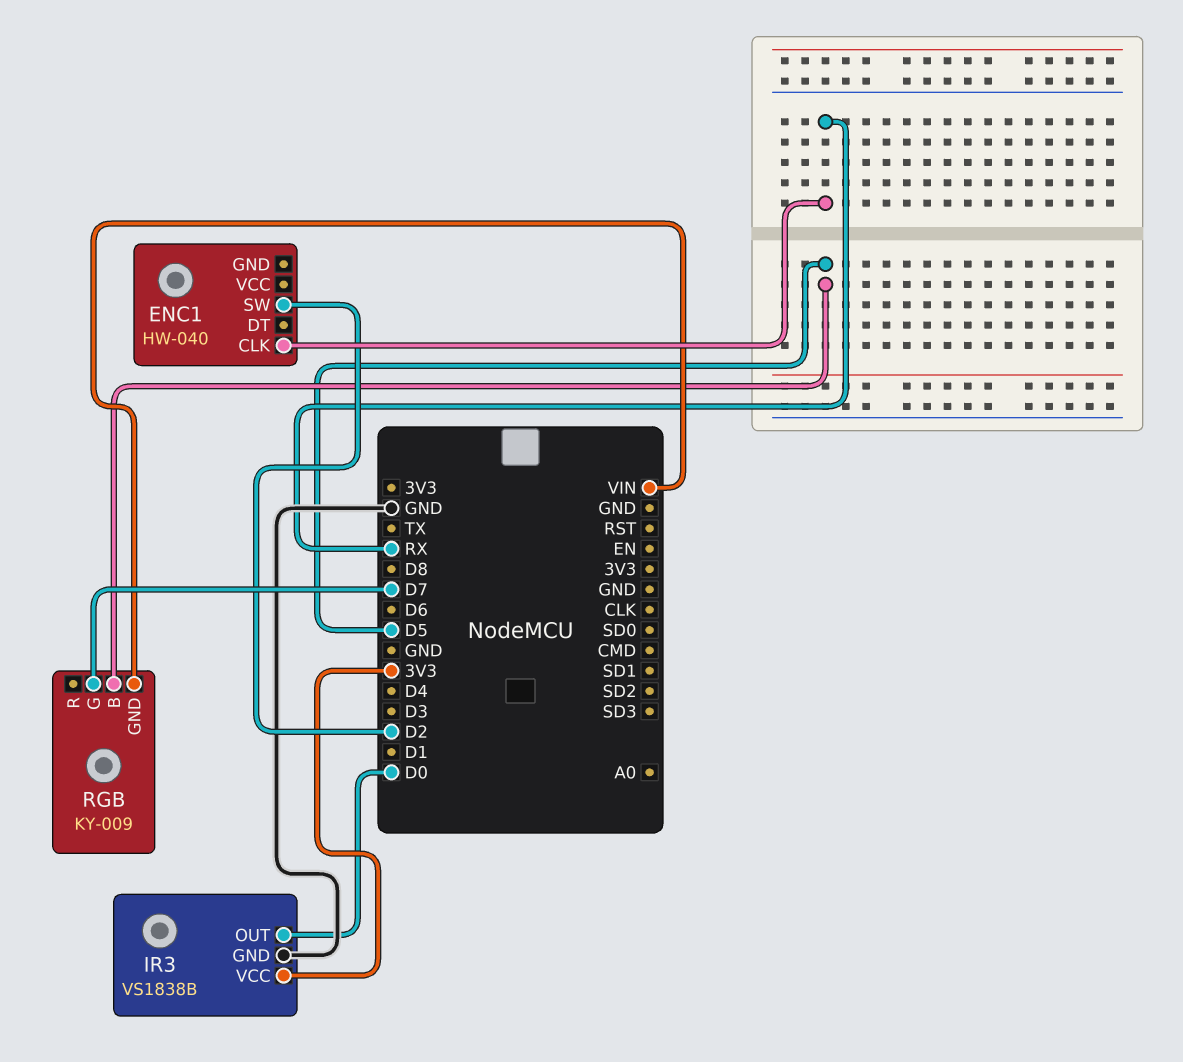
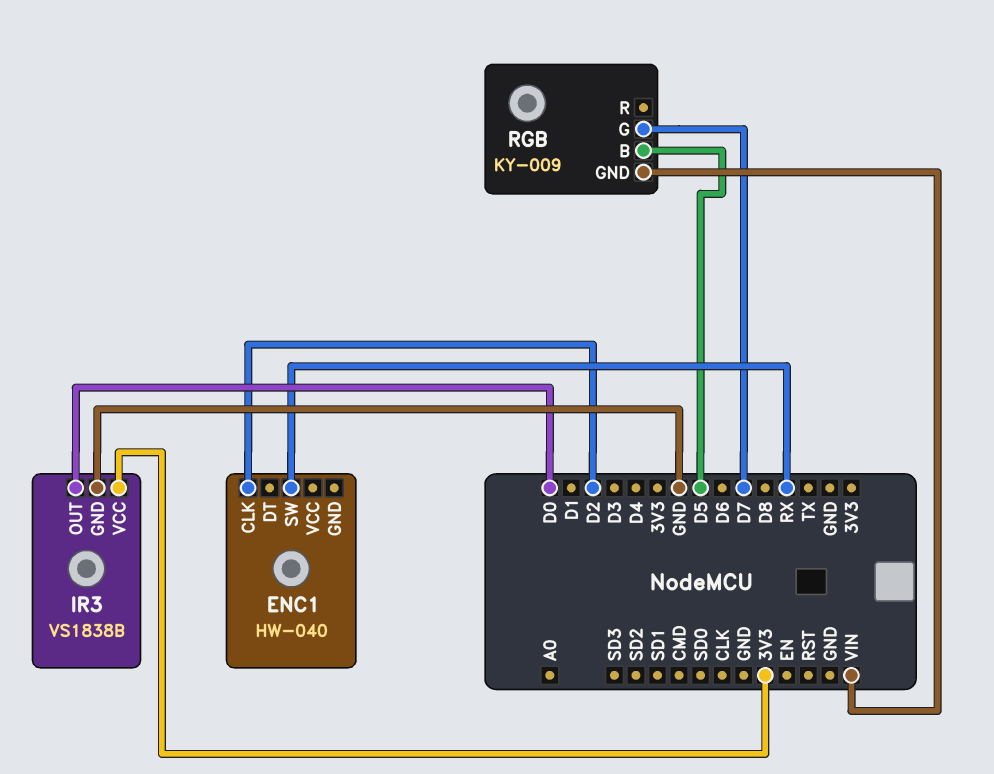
ENC1 pin CLK: RX -> D2
ENC1 pin SW: D2 -> RX

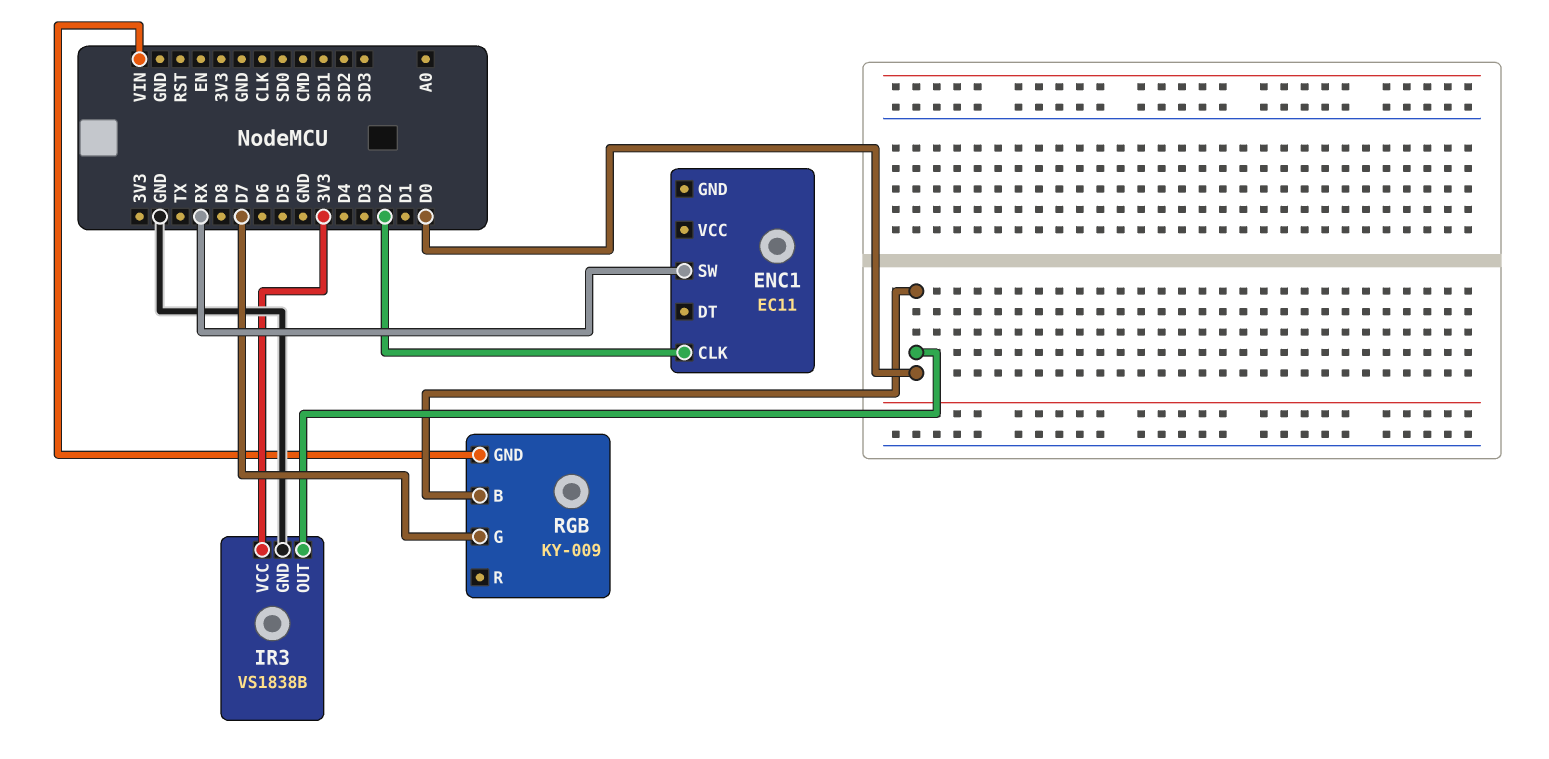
ENC1: HW-040 -> EC11
RGB pin B: D5 -> D0

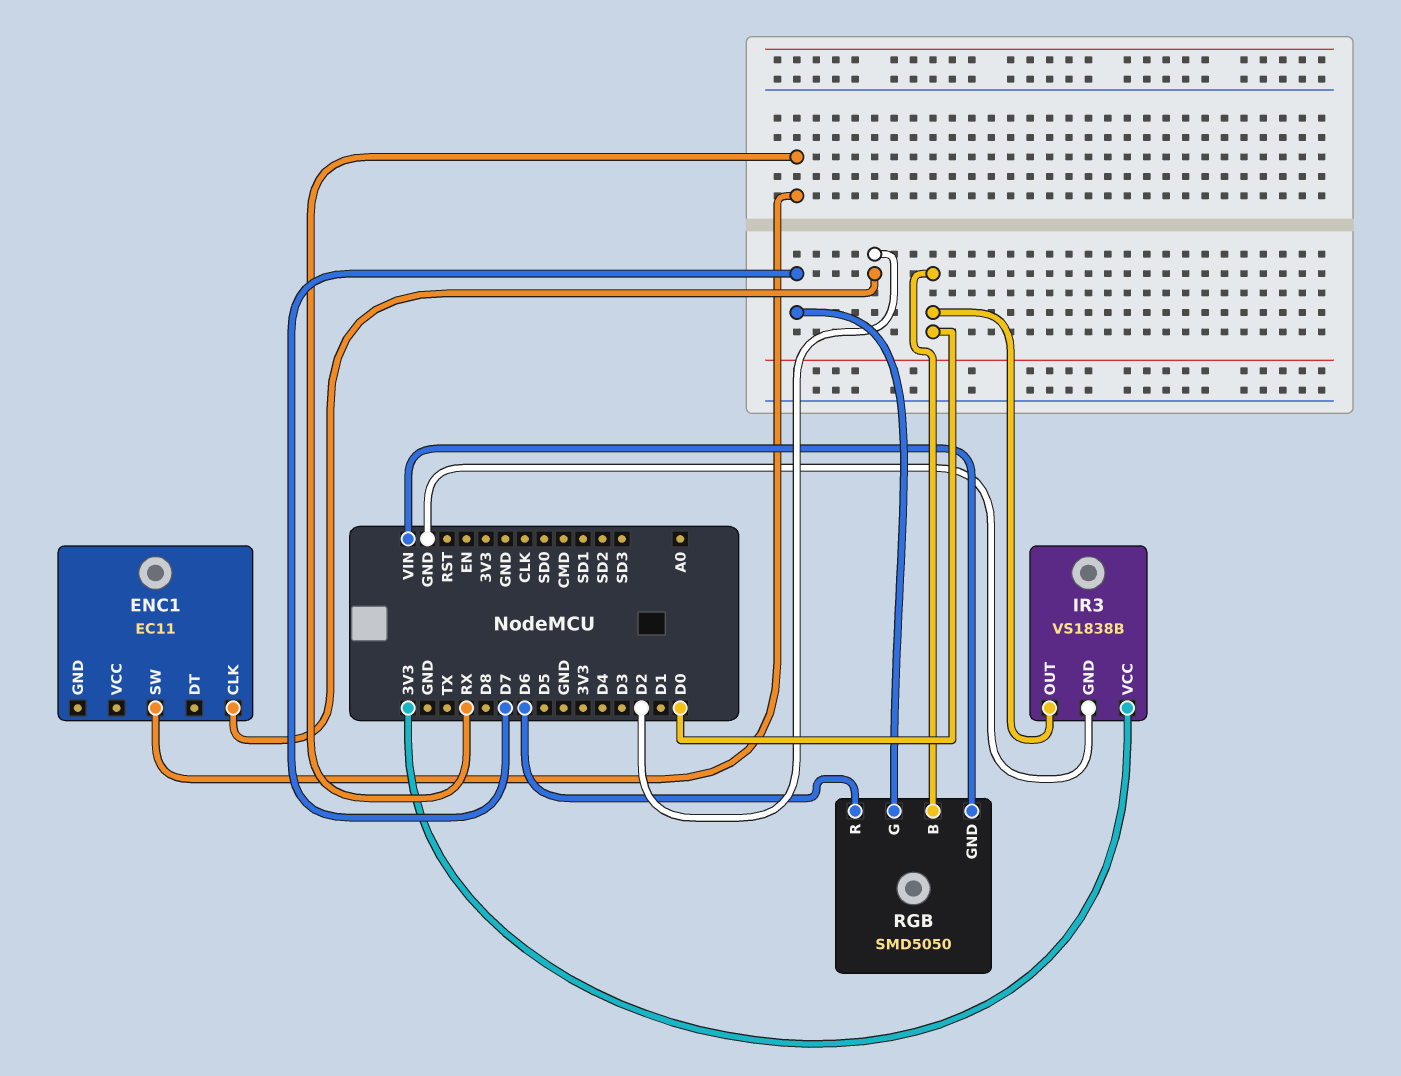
RGB: KY-009 -> SMD5050
RGB pin R: none -> D6

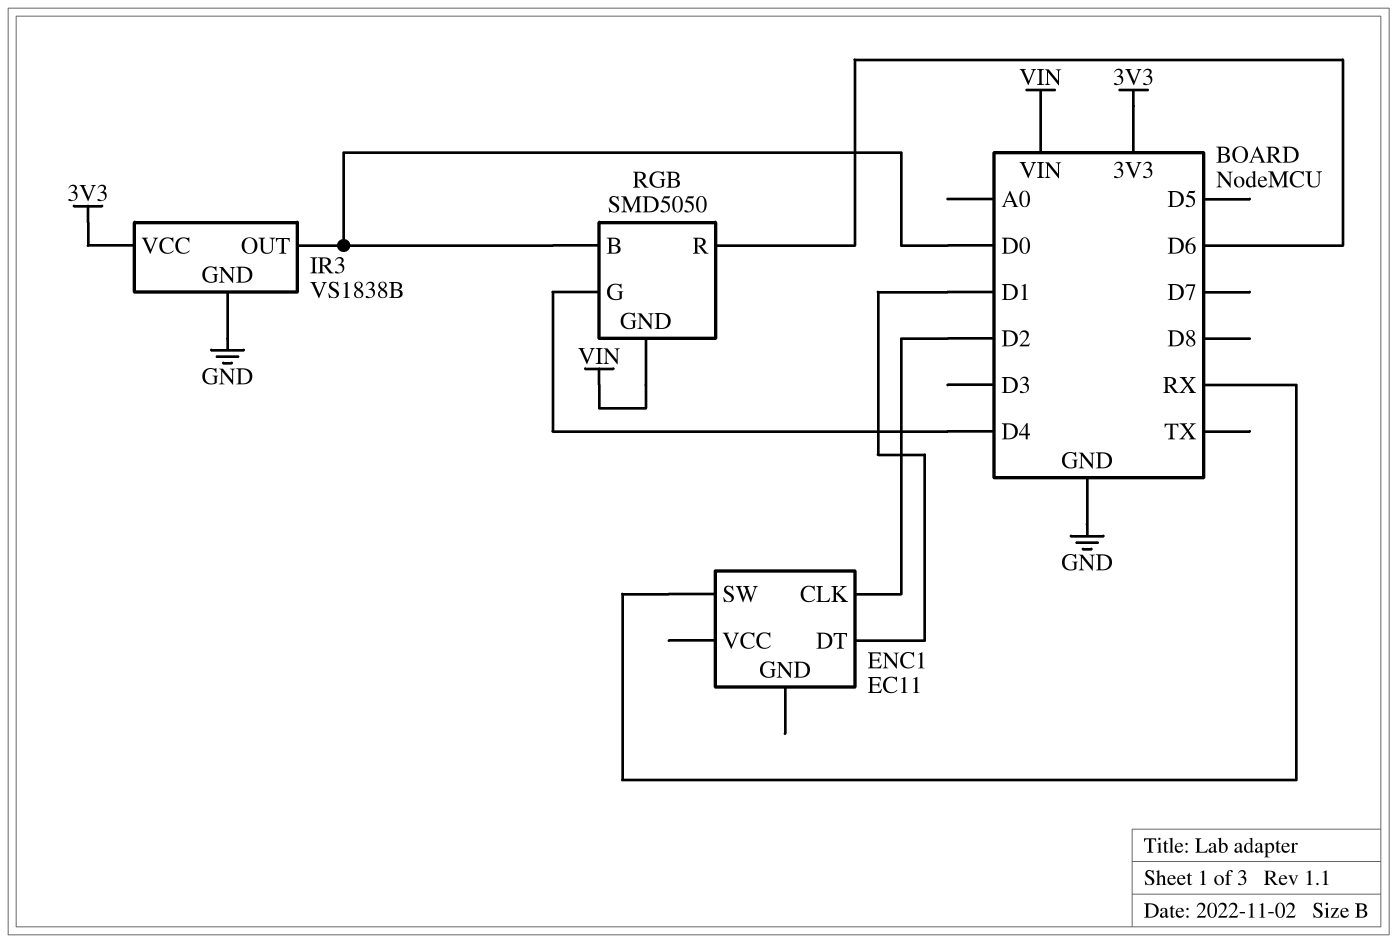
ENC1 pin DT: none -> D1
RGB pin G: D7 -> D4

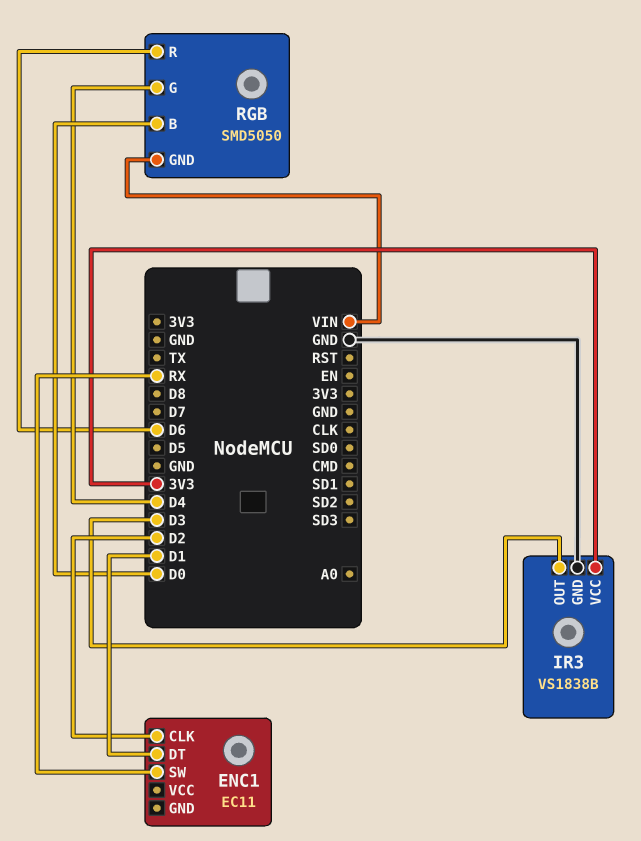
IR3 pin OUT: D0 -> D3

